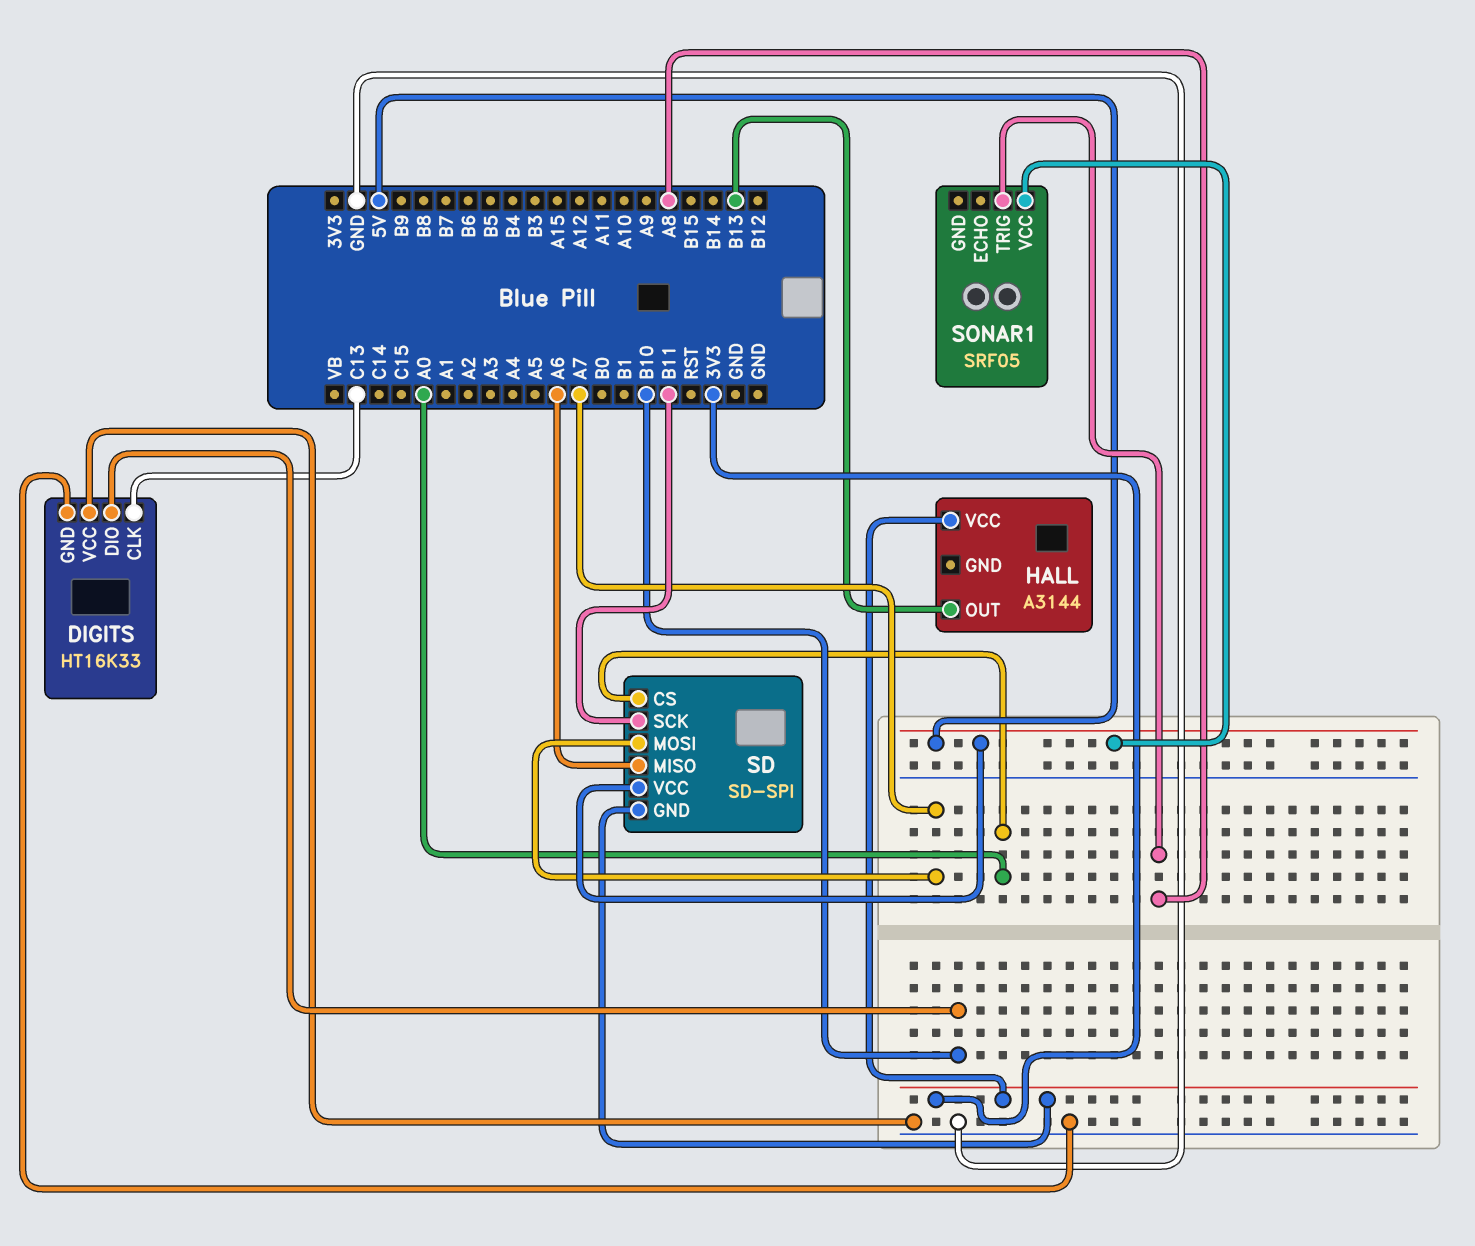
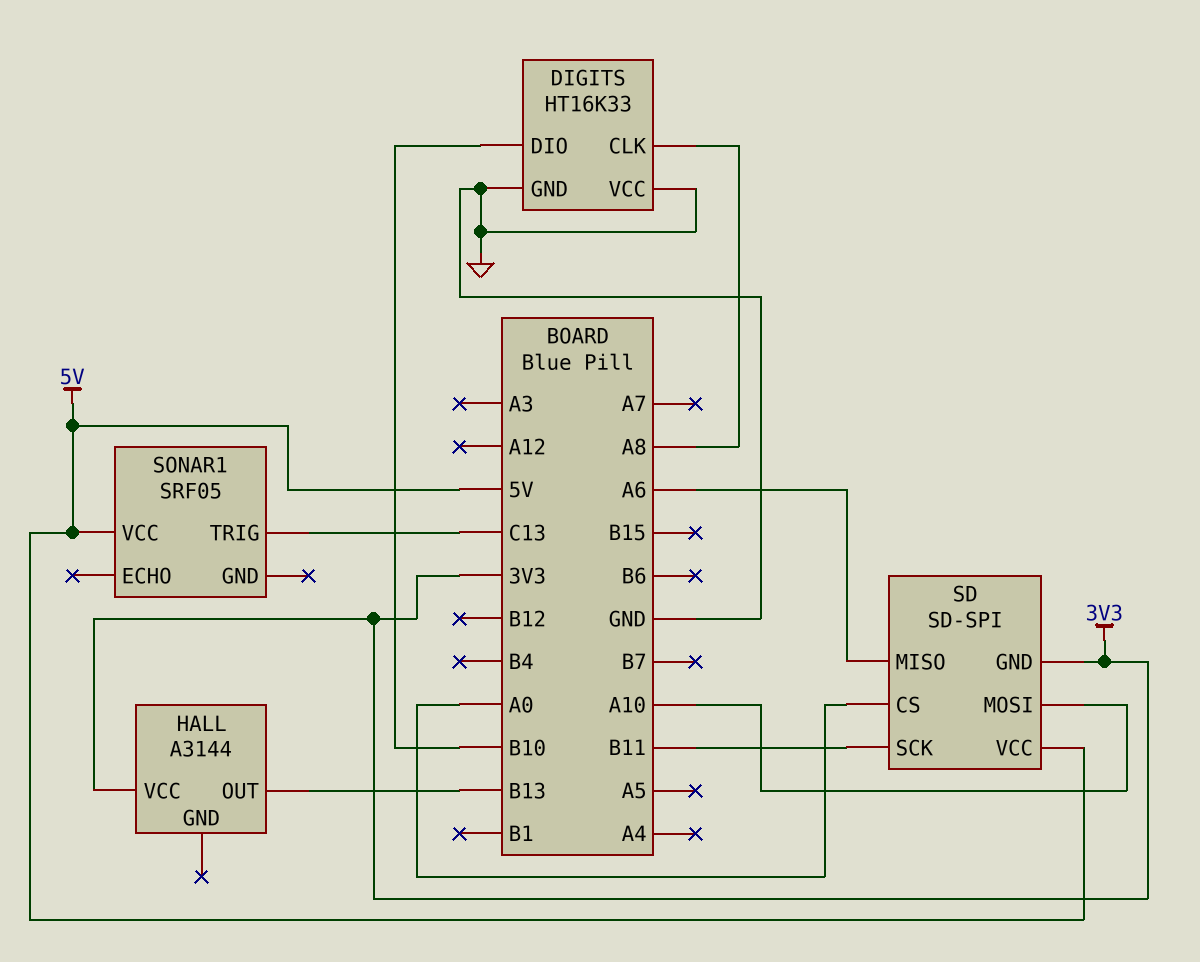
DIGITS pin CLK: C13 -> A8
SD pin MOSI: A7 -> A10
SONAR1 pin TRIG: A8 -> C13

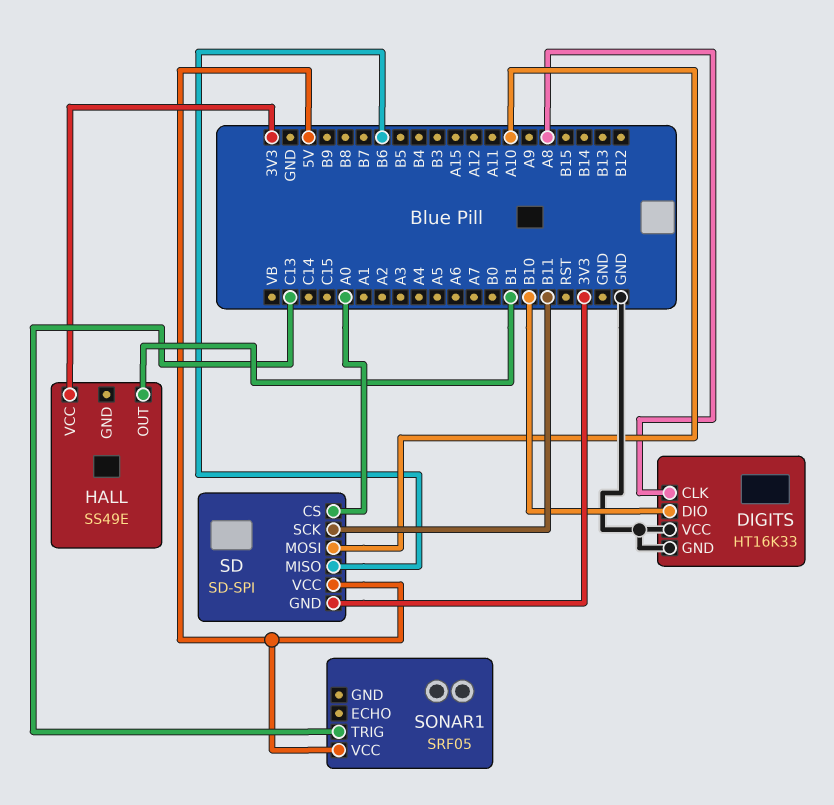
HALL: A3144 -> SS49E
HALL pin OUT: B13 -> B1
SD pin MISO: A6 -> B6

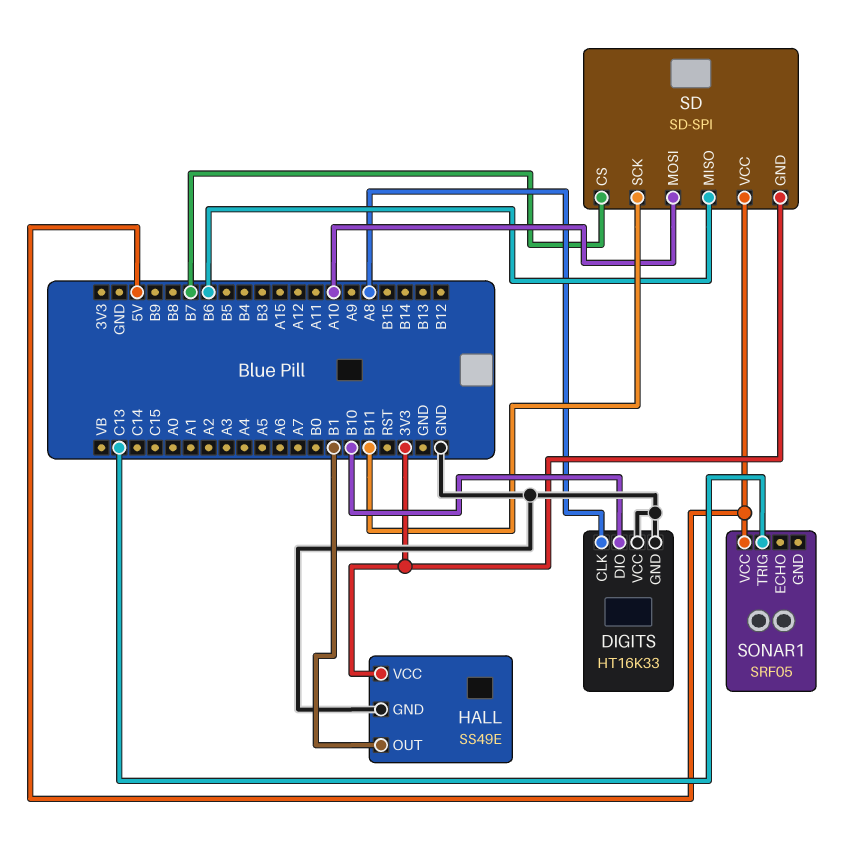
HALL pin GND: none -> GND
SD pin CS: A0 -> B7

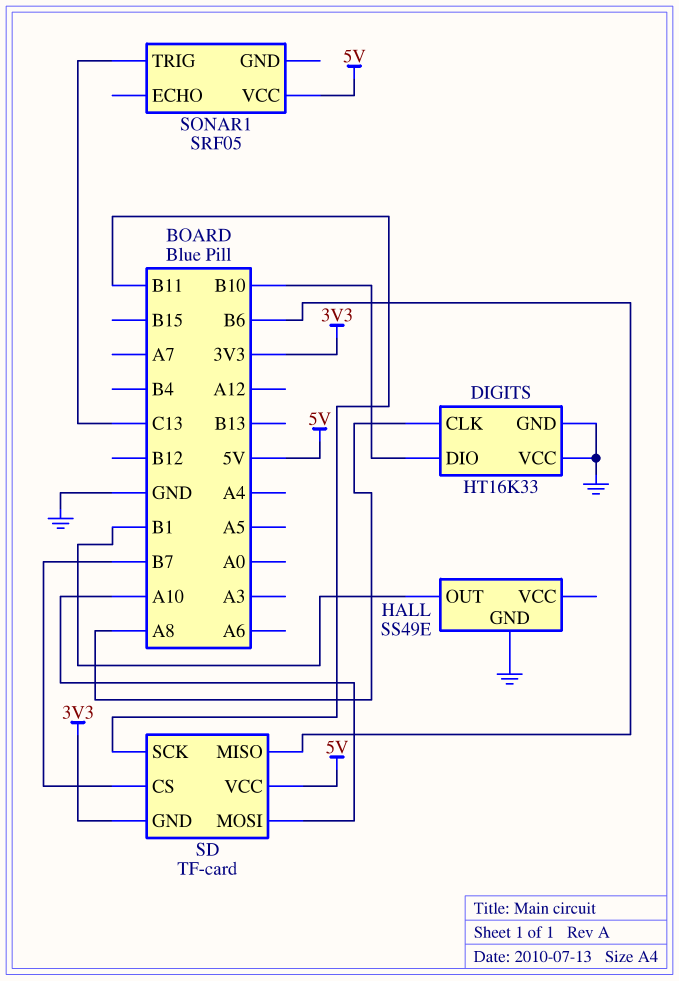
HALL pin VCC: 3V3 -> none
SD: SD-SPI -> TF-card

